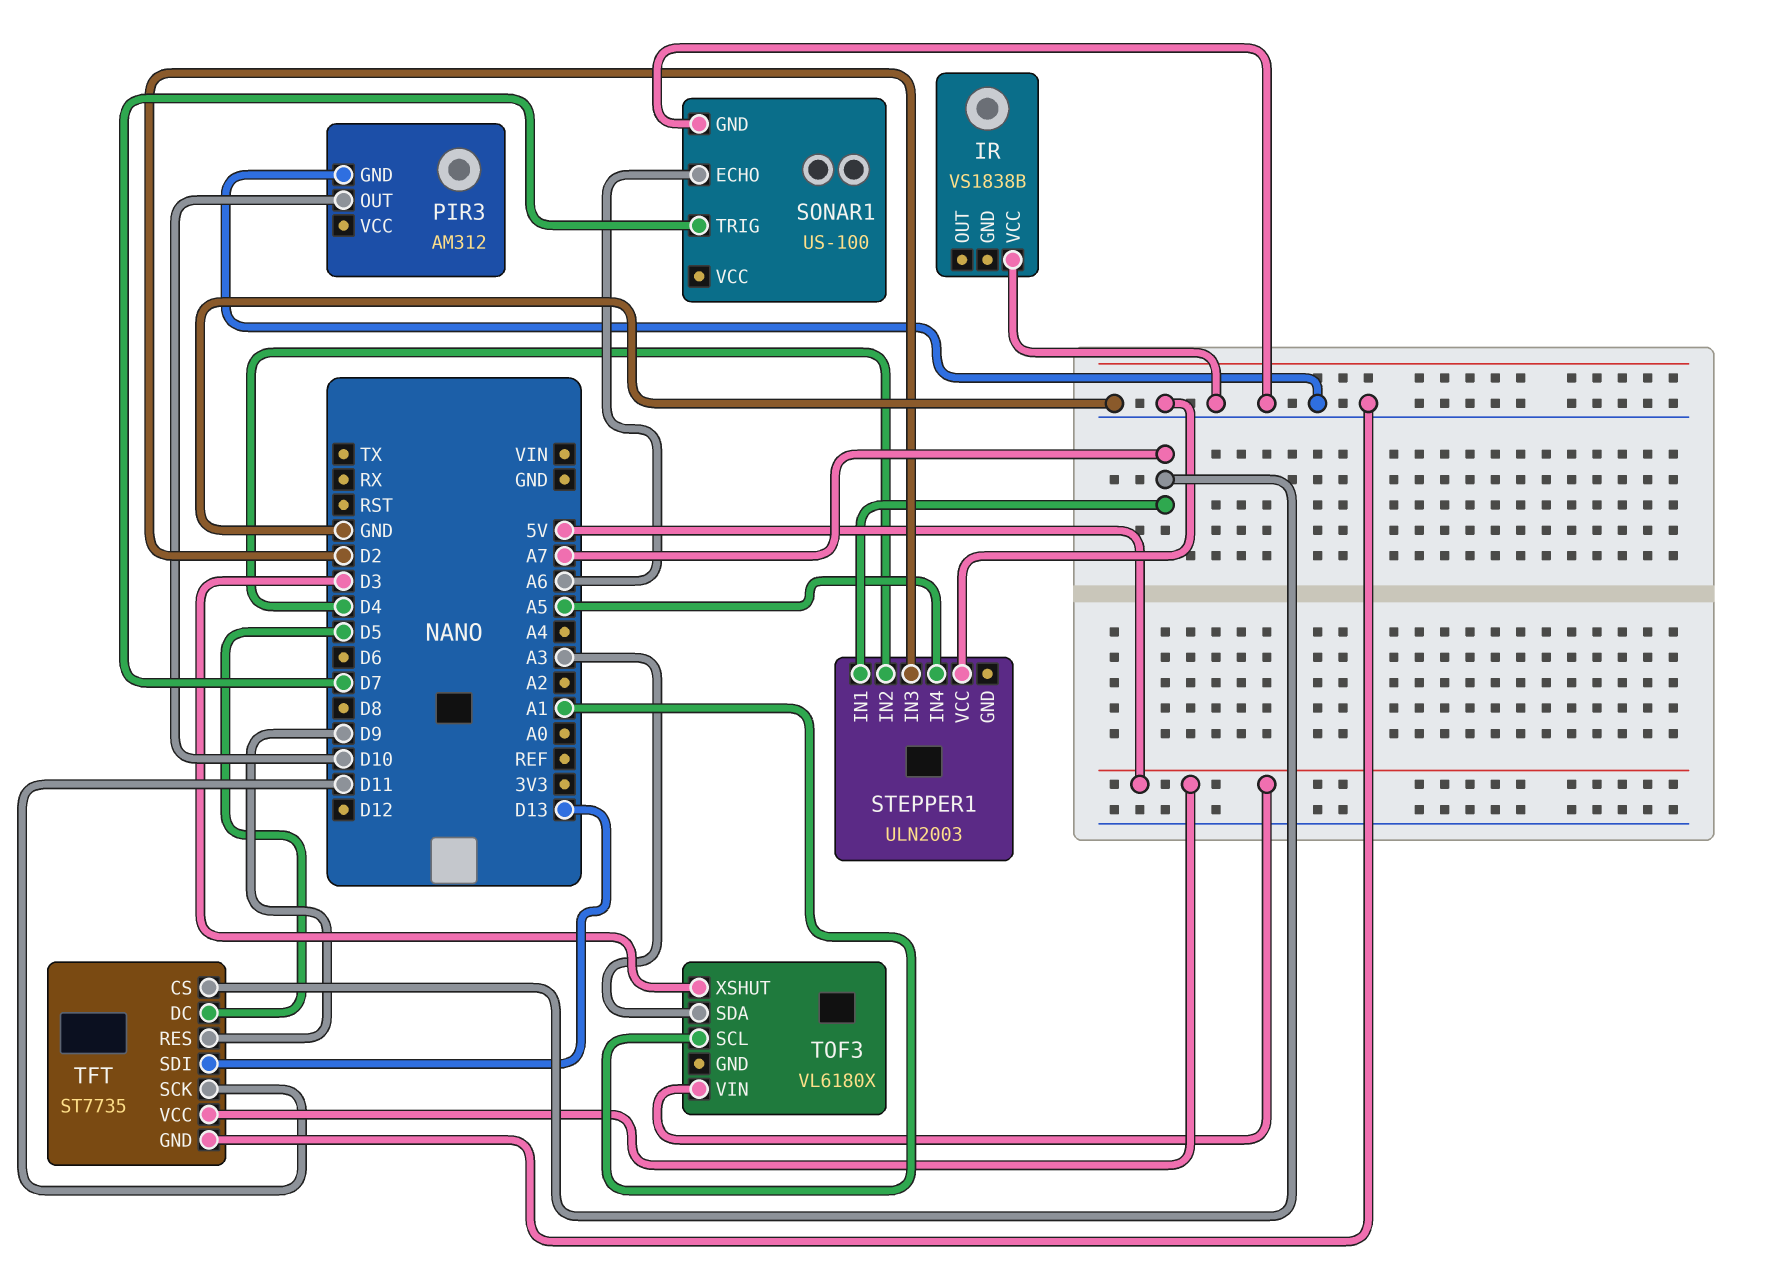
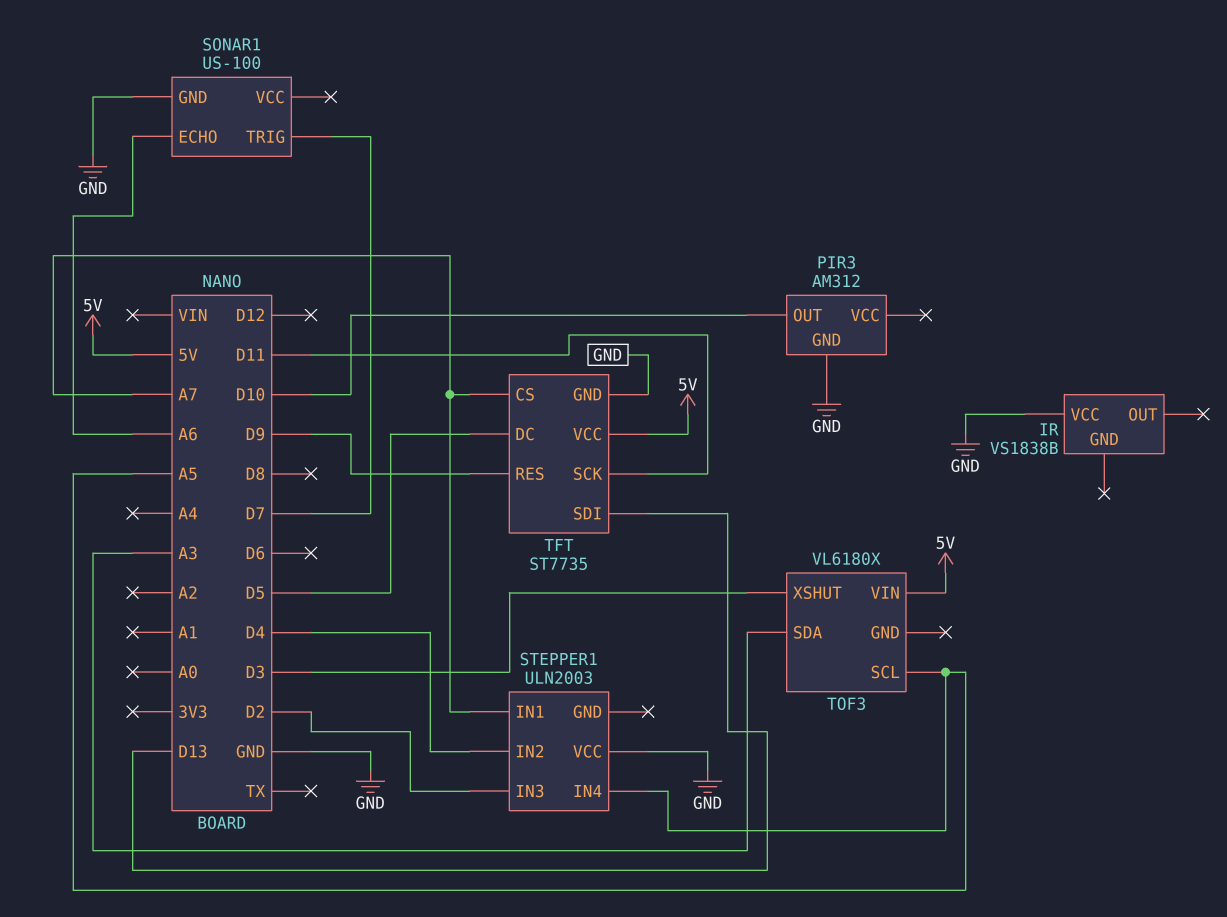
TOF3 pin SCL: A1 -> A5

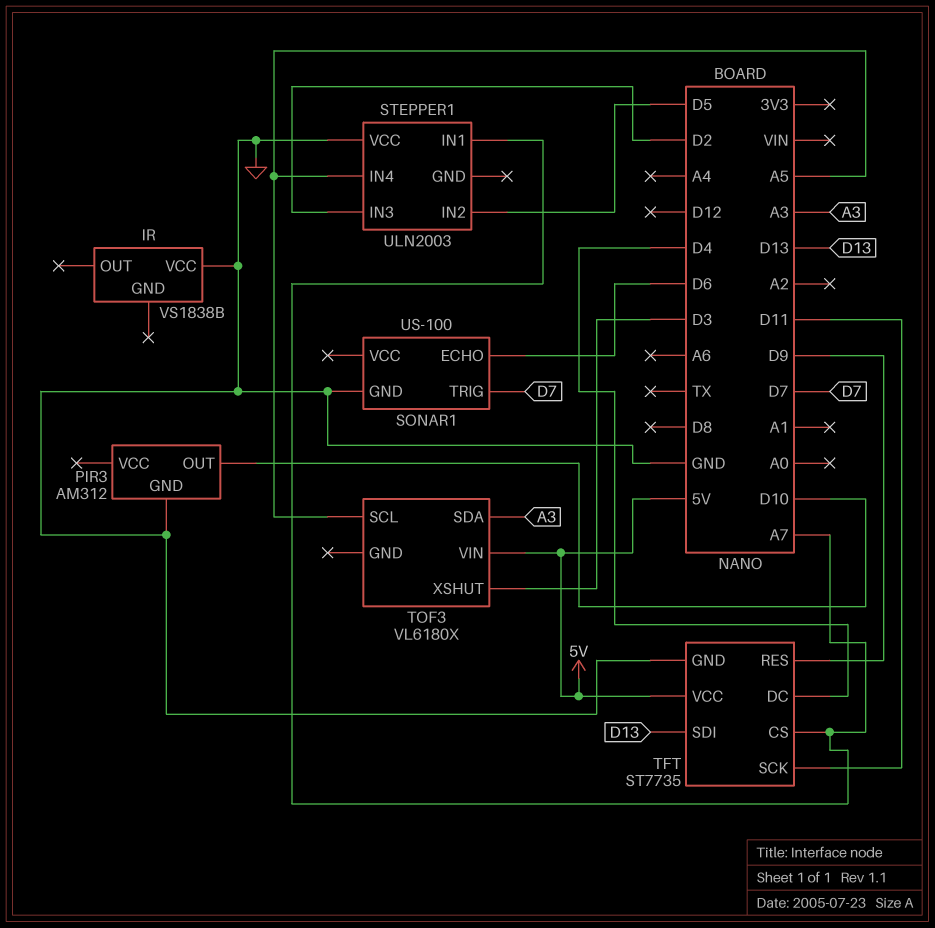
SONAR1 pin ECHO: A6 -> D6
STEPPER1 pin IN2: D4 -> D5
TFT pin DC: D5 -> D4

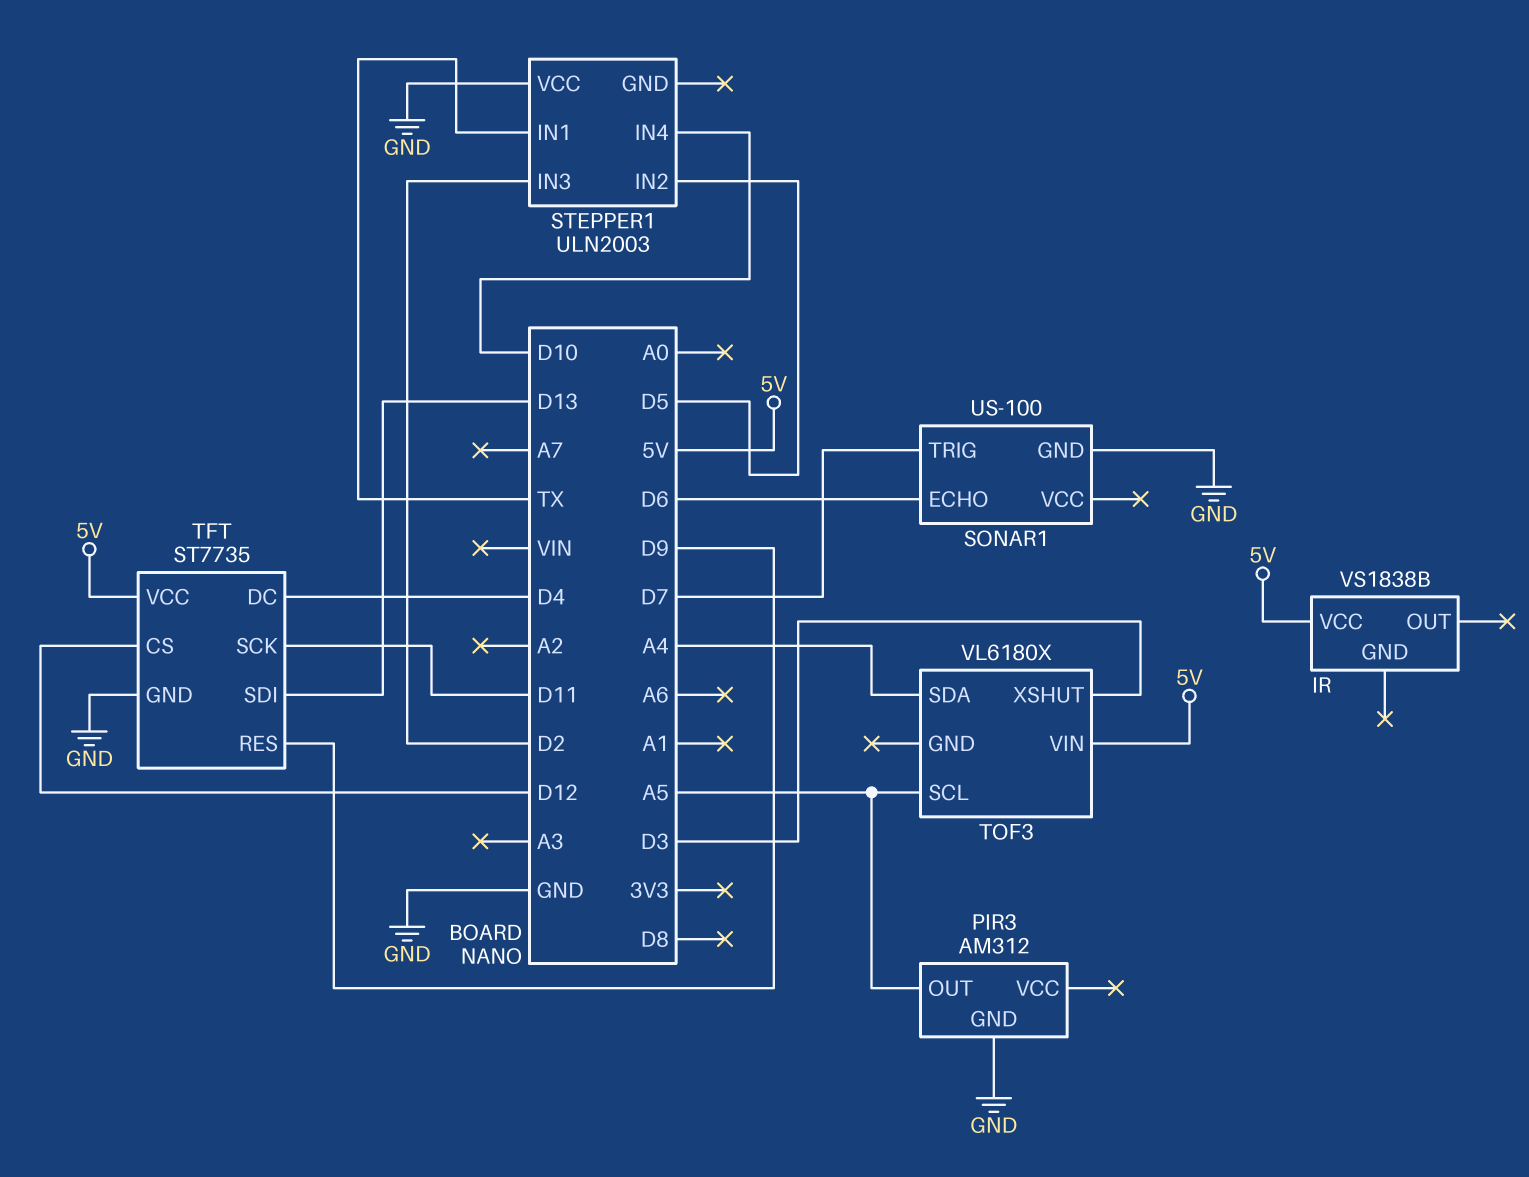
IR pin VCC: GND -> 5V
PIR3 pin OUT: D10 -> A5
STEPPER1 pin IN1: A7 -> TX
STEPPER1 pin IN4: A5 -> D10
TFT pin CS: A7 -> D12
TOF3 pin SDA: A3 -> A4

